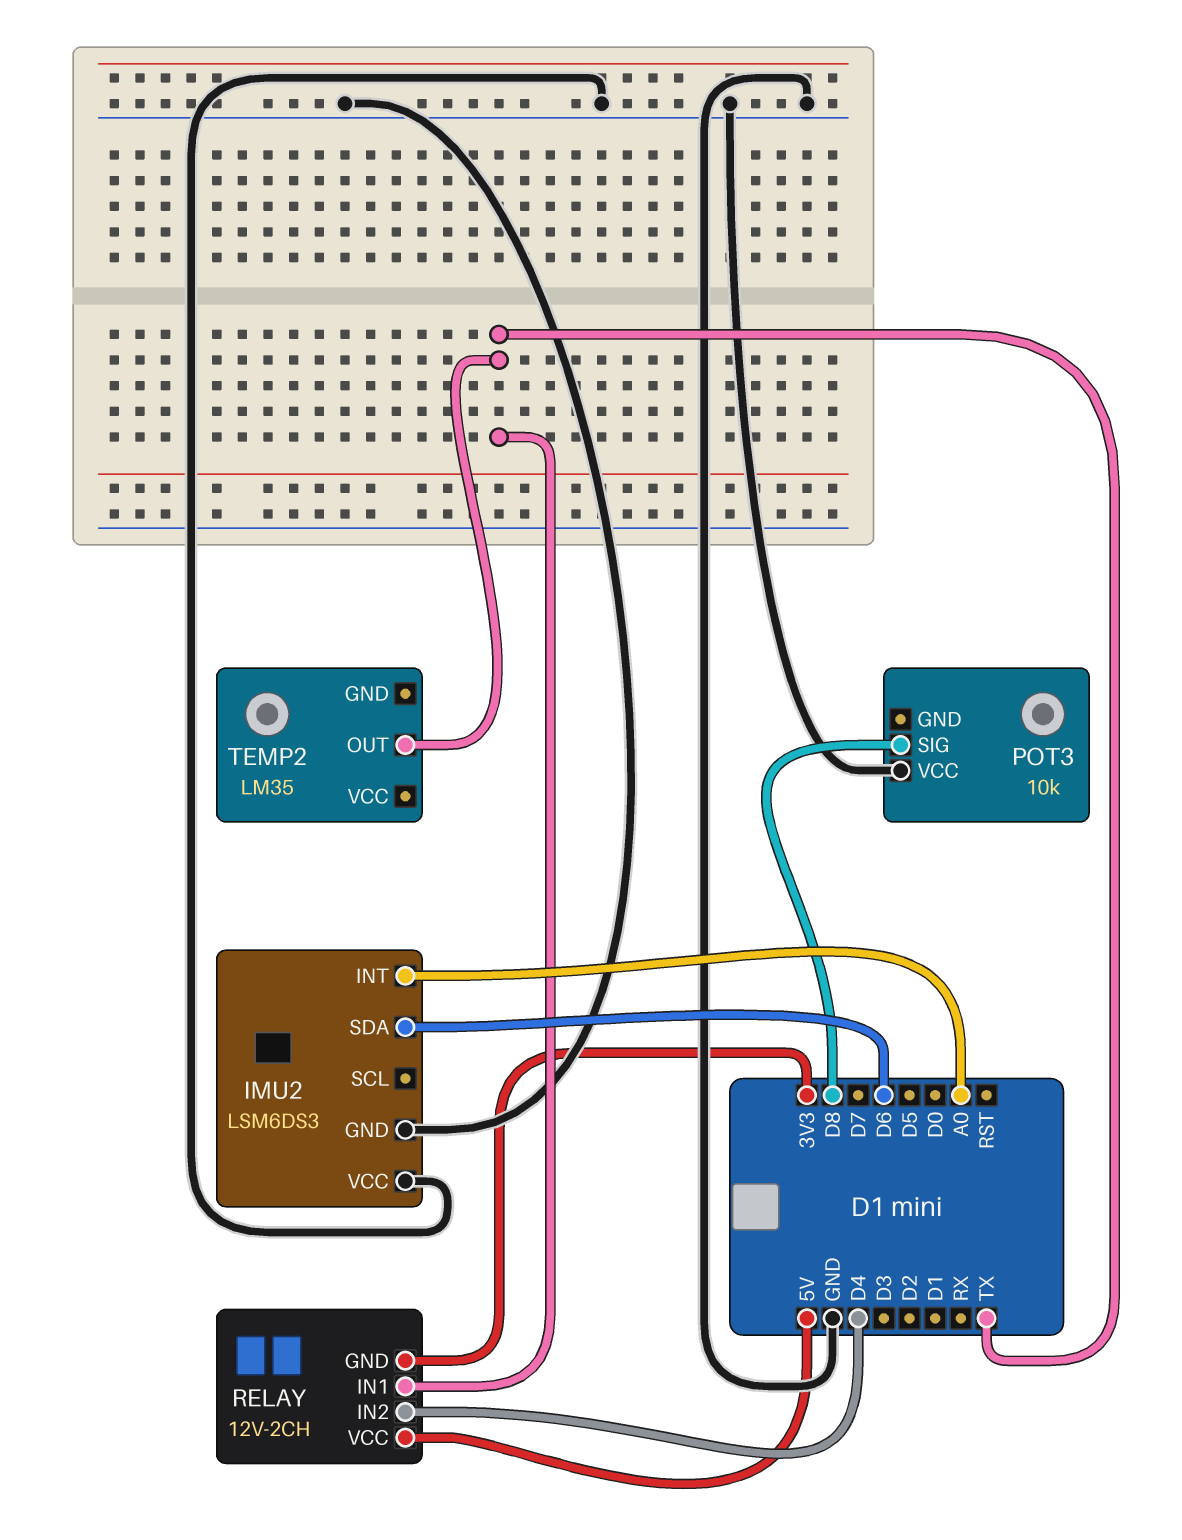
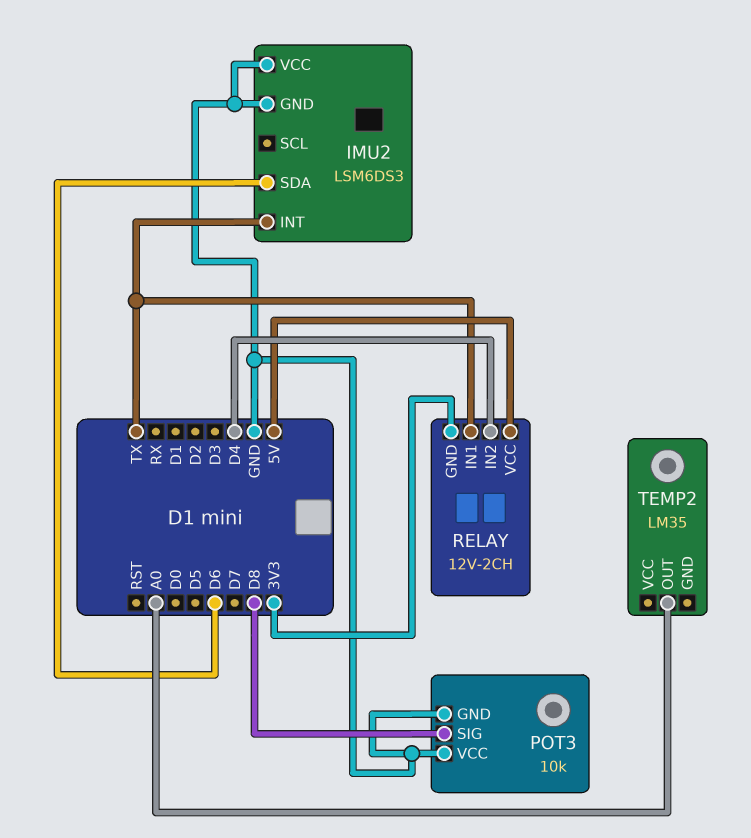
IMU2 pin INT: A0 -> TX
POT3 pin GND: none -> GND
TEMP2 pin OUT: TX -> A0

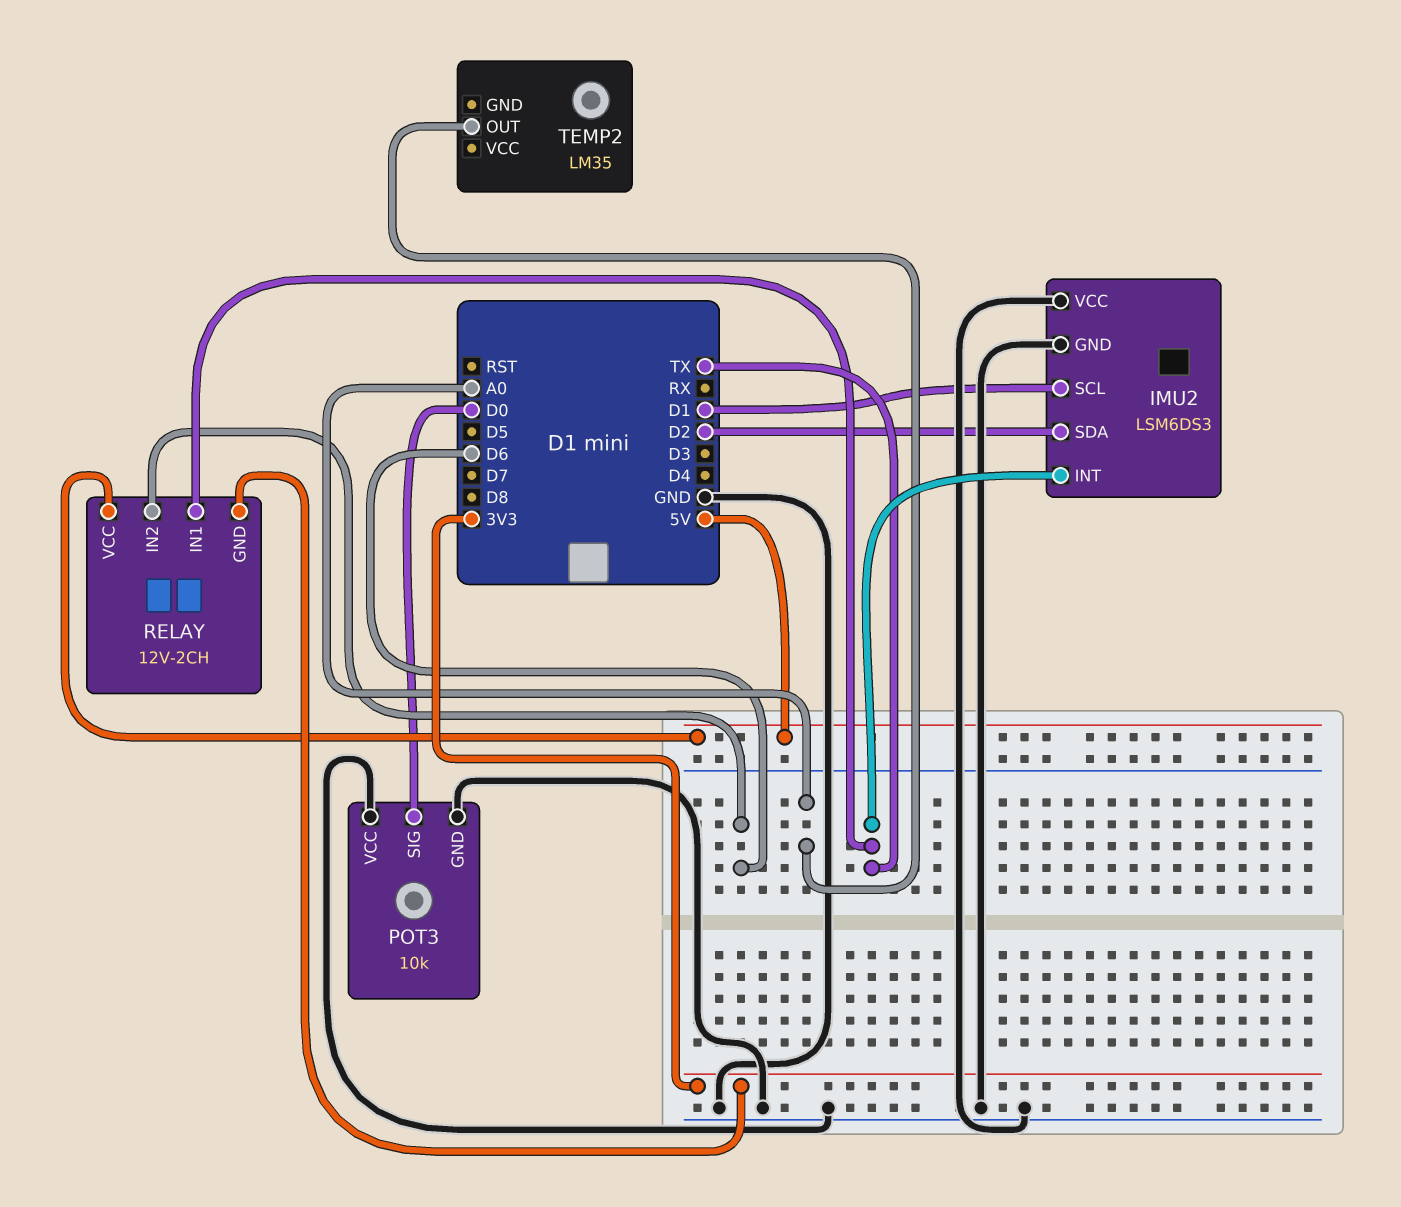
IMU2 pin SCL: none -> D1
IMU2 pin SDA: D6 -> D2
POT3 pin SIG: D8 -> D0
RELAY pin IN2: D4 -> D6

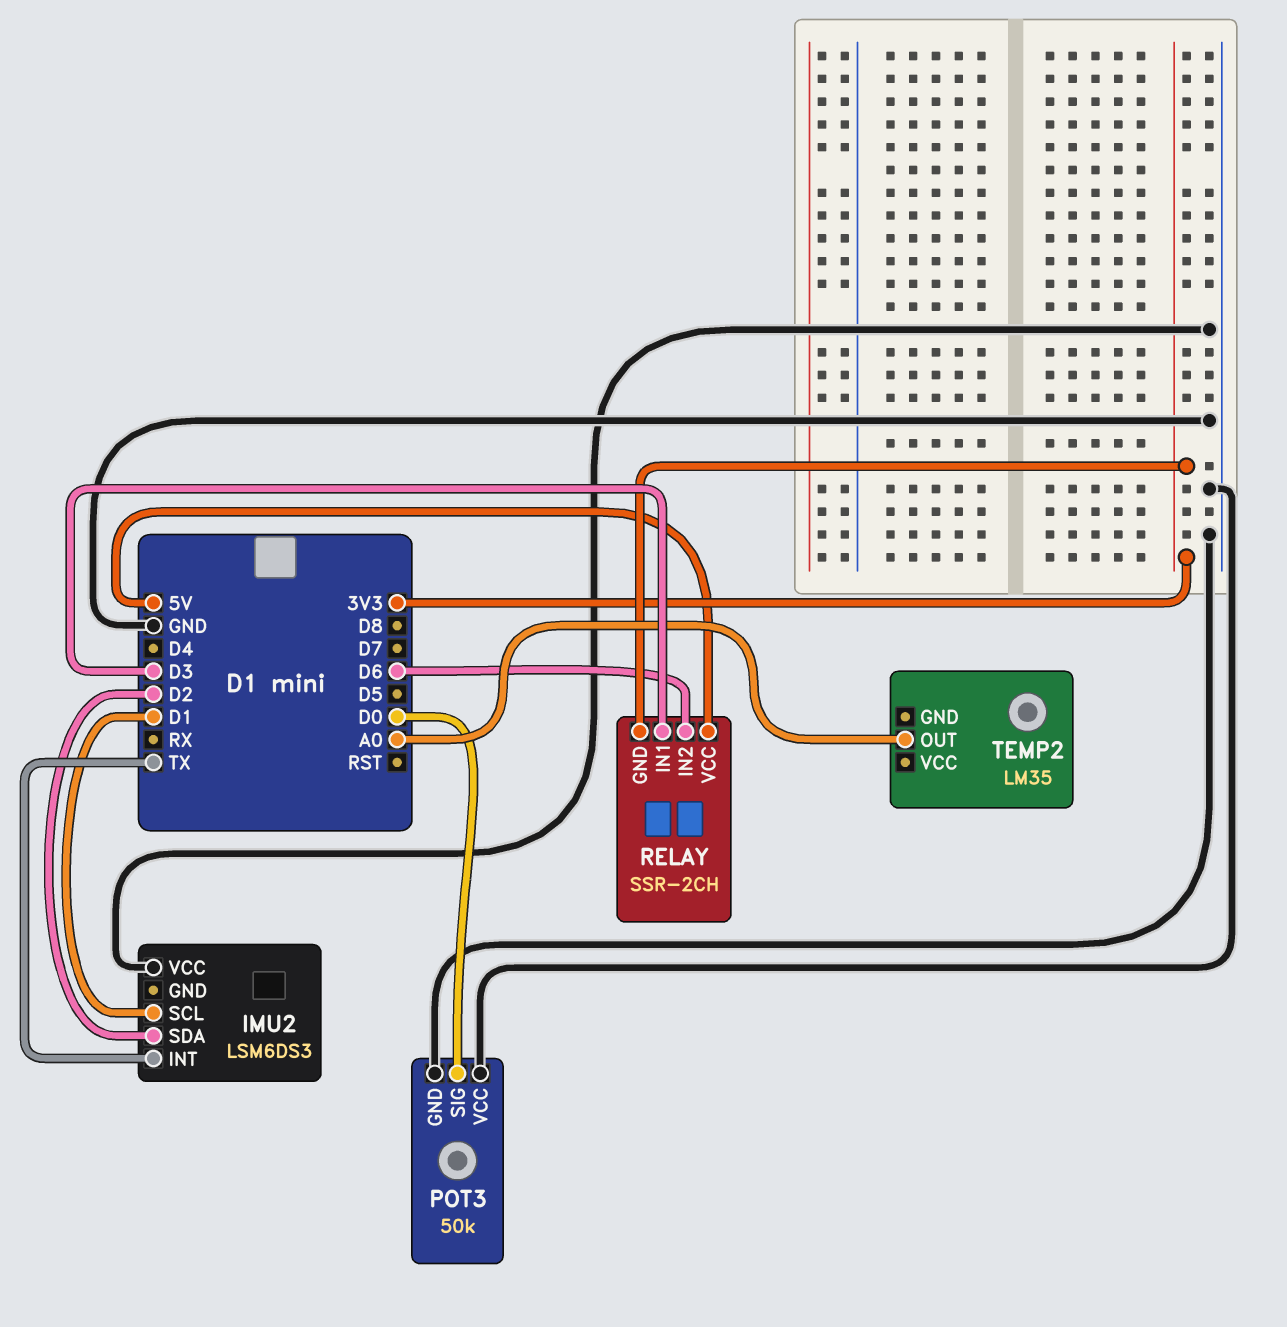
IMU2 pin GND: GND -> none
POT3: 10k -> 50k
RELAY: 12V-2CH -> SSR-2CH
RELAY pin IN1: TX -> D3

